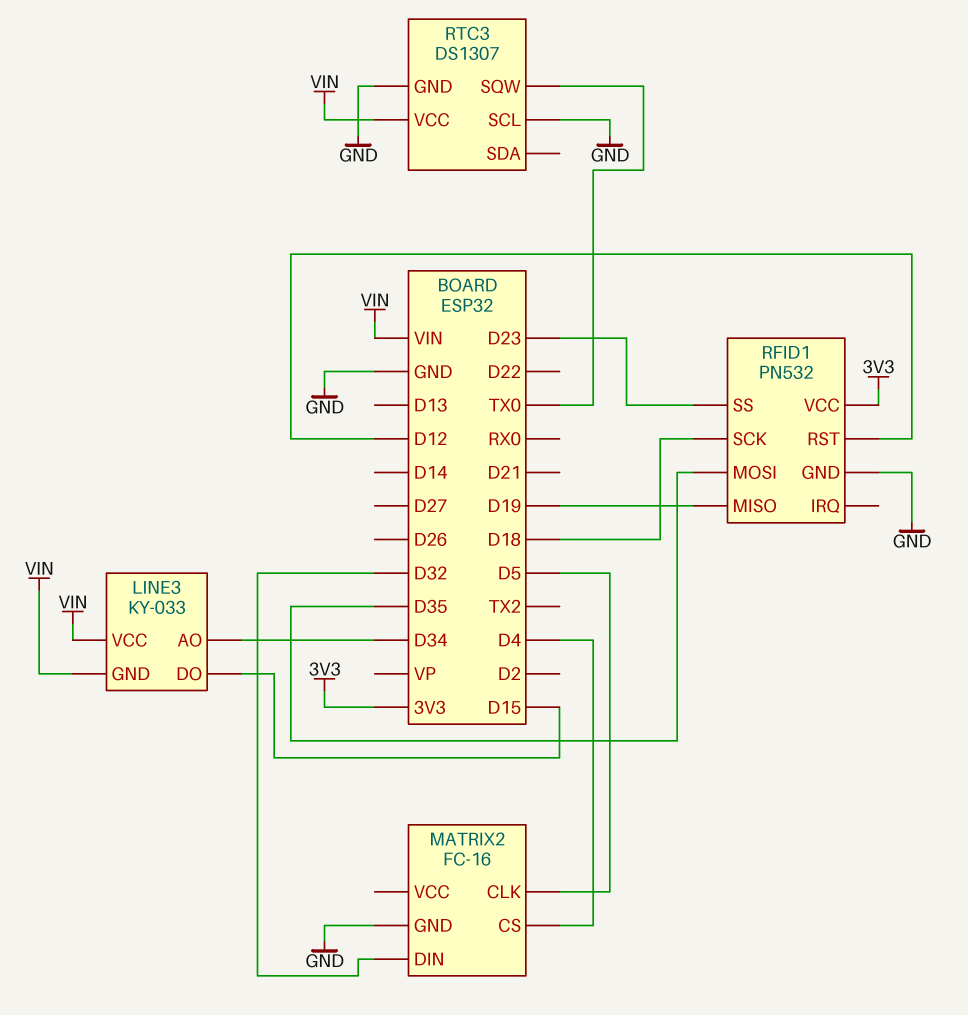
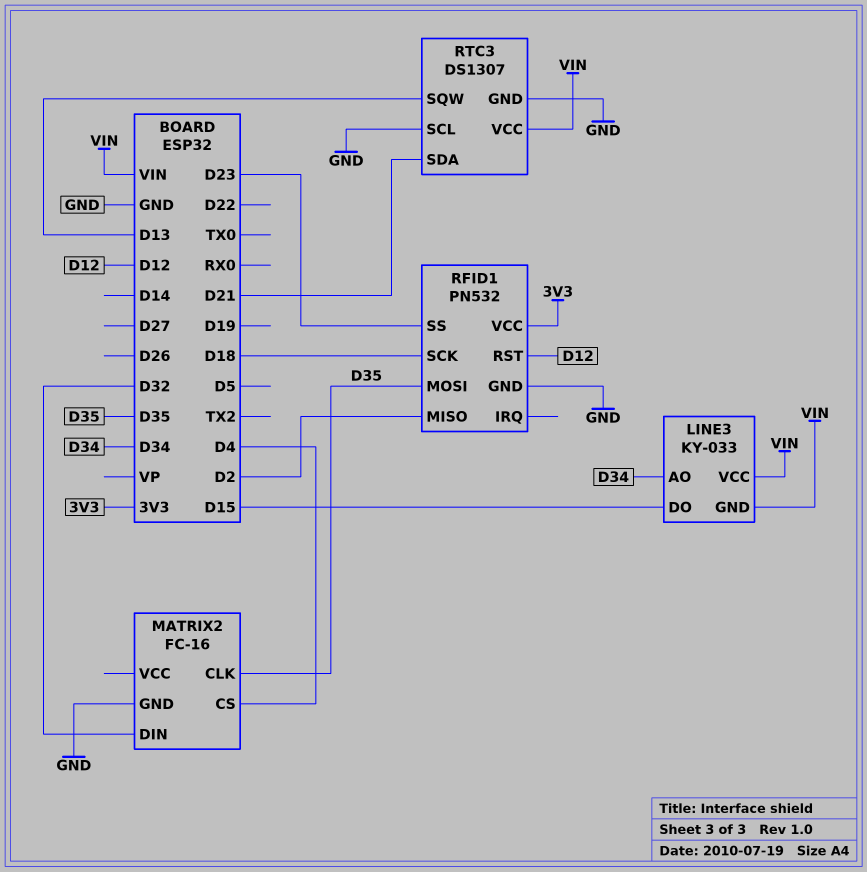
MATRIX2 pin CLK: D5 -> D35
RFID1 pin MISO: D19 -> D2
RTC3 pin SDA: none -> D21
RTC3 pin SQW: TX0 -> D13

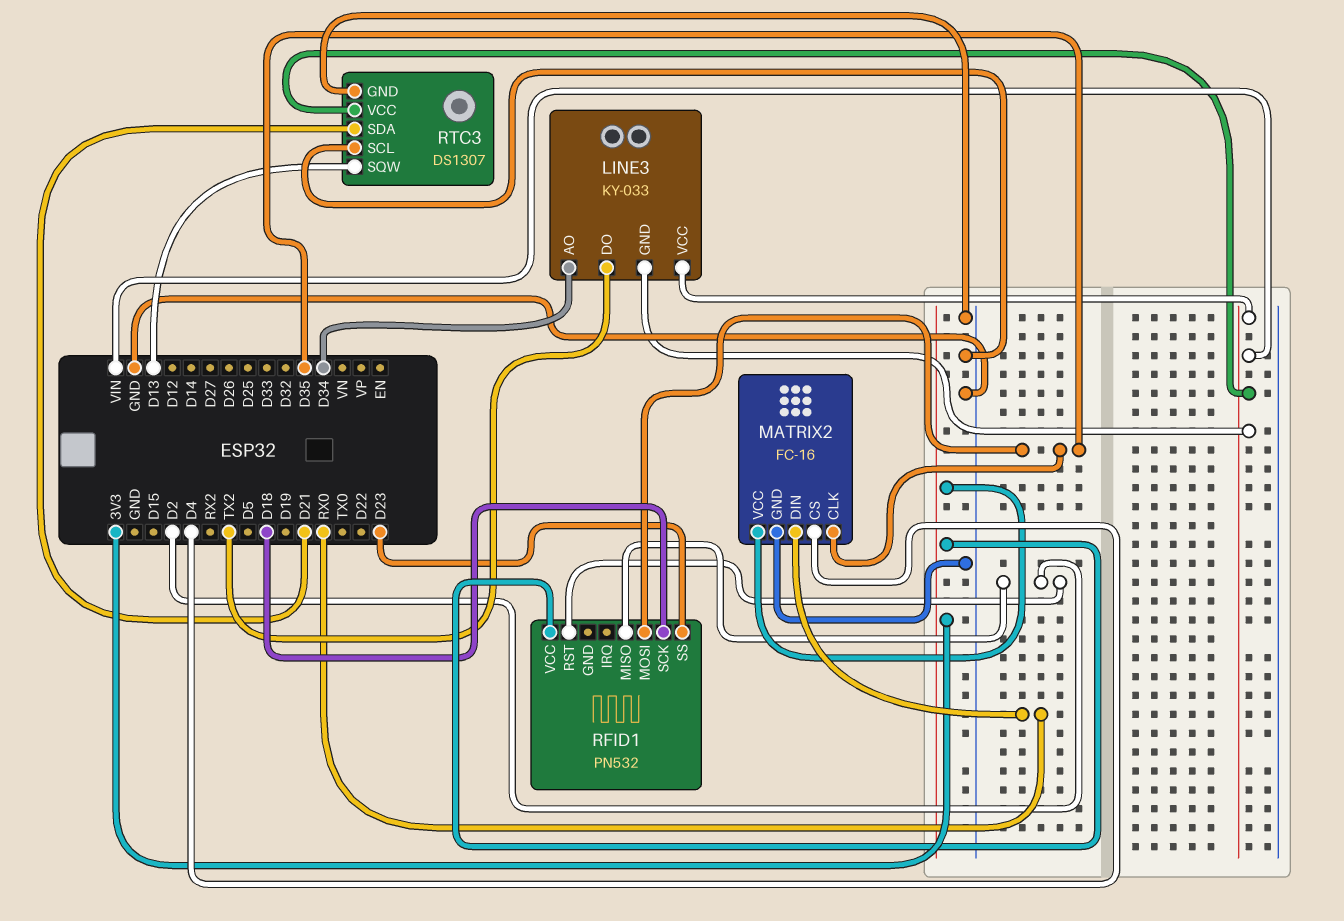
LINE3 pin DO: D15 -> TX2
MATRIX2 pin DIN: D32 -> RX0
MATRIX2 pin VCC: none -> 3V3
RFID1 pin GND: GND -> none
RFID1 pin RST: D12 -> D2

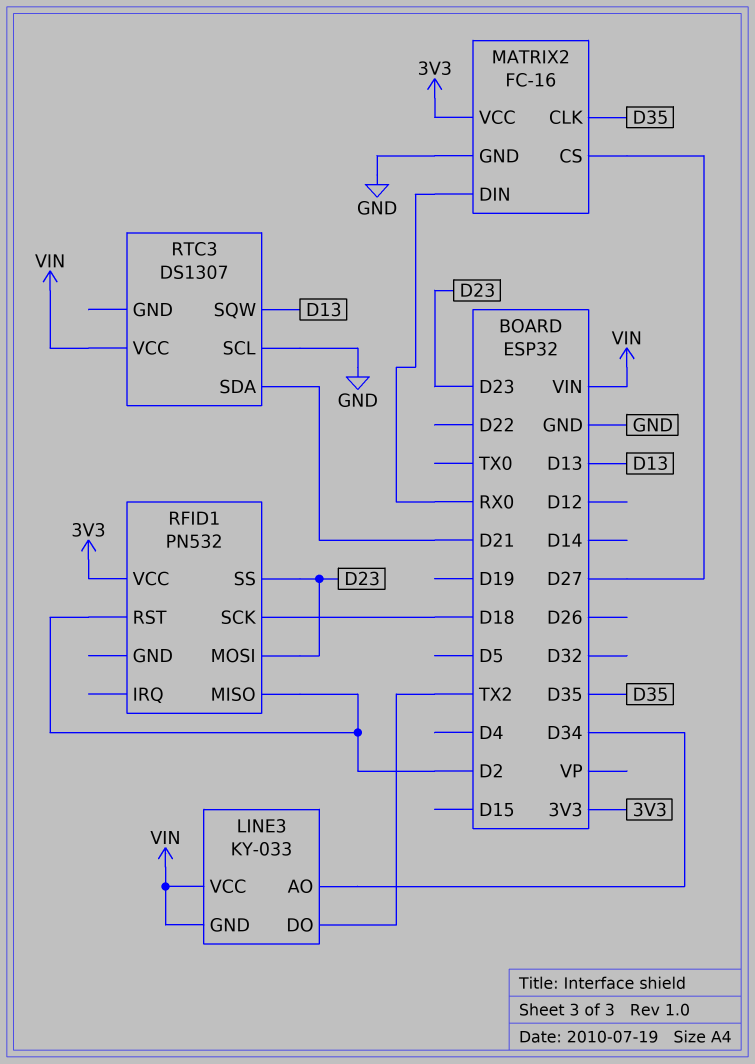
MATRIX2 pin CS: D4 -> D27
RFID1 pin MOSI: D35 -> D23
RTC3 pin GND: GND -> none

